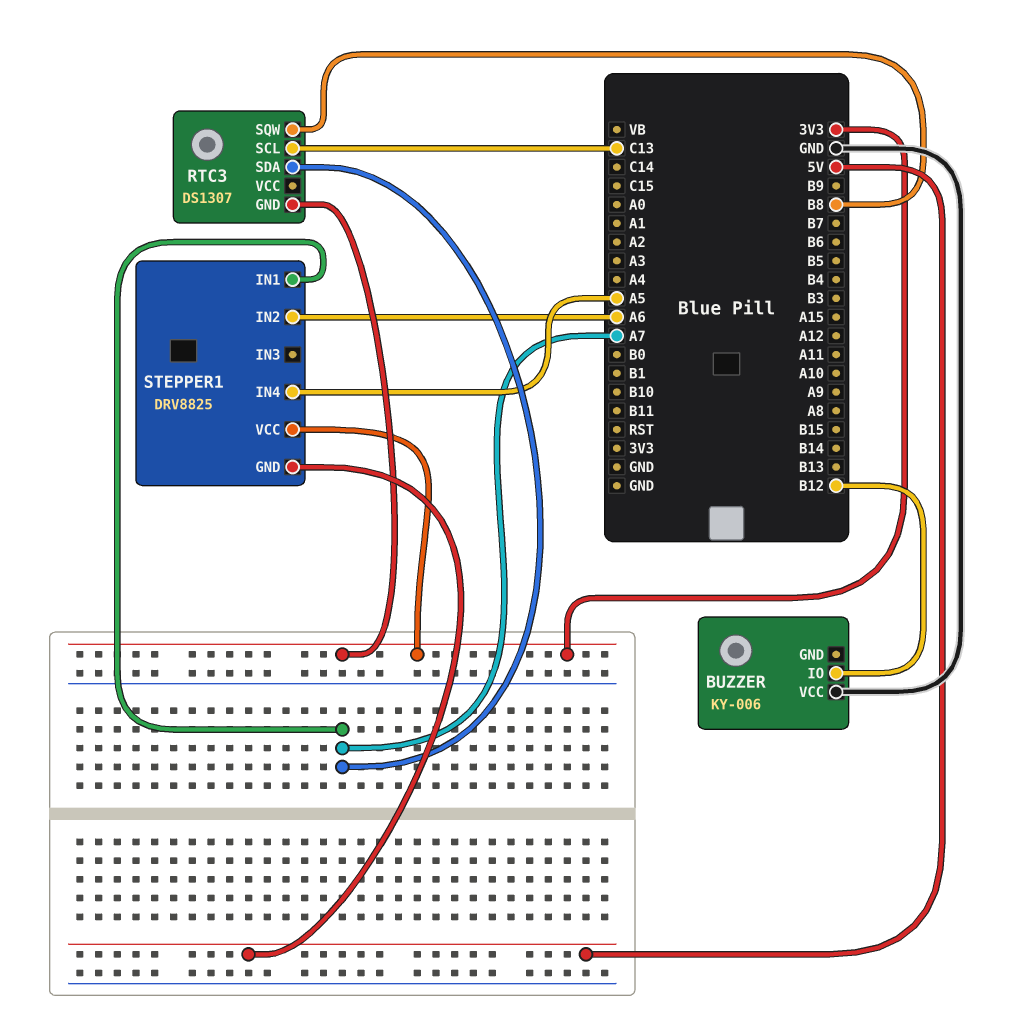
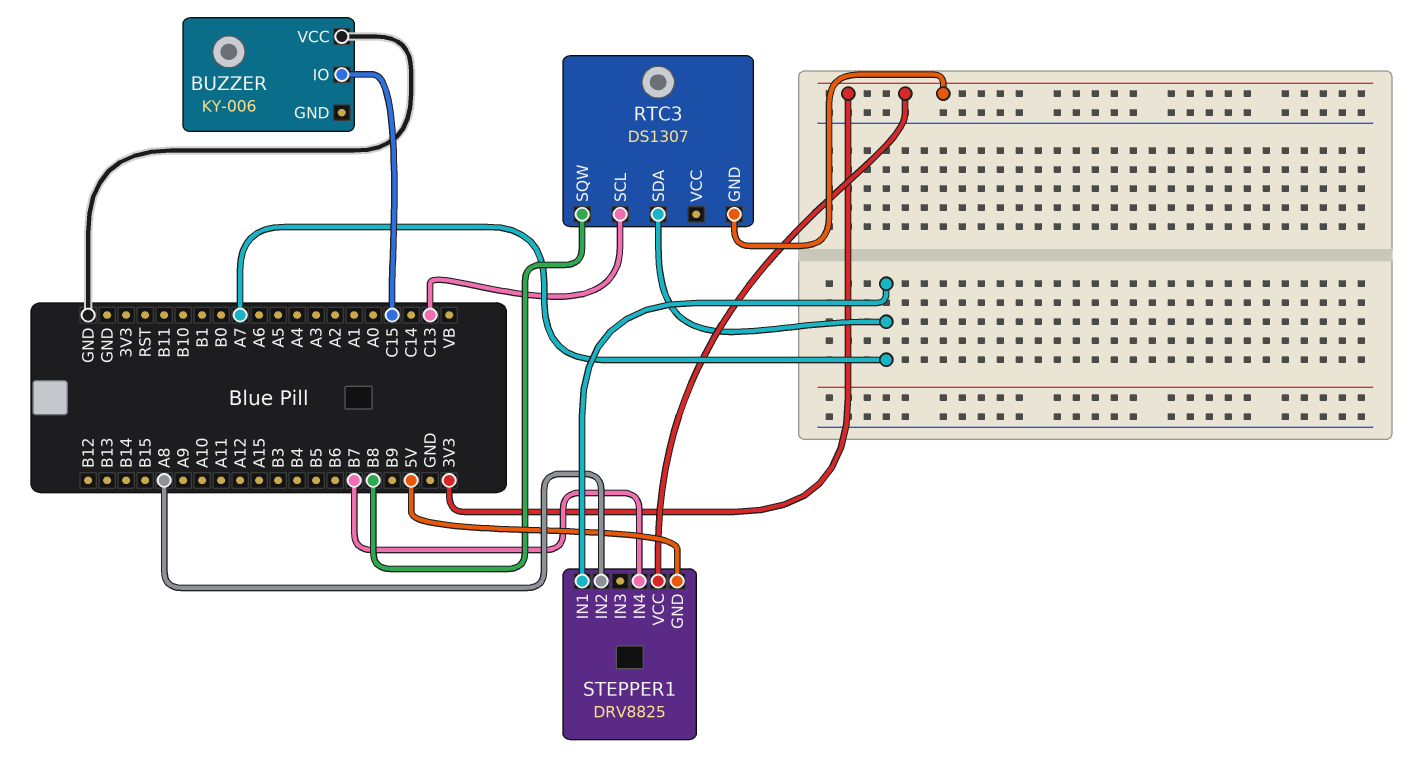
BUZZER pin IO: B12 -> C15
STEPPER1 pin IN2: A6 -> A8
STEPPER1 pin IN4: A5 -> B7

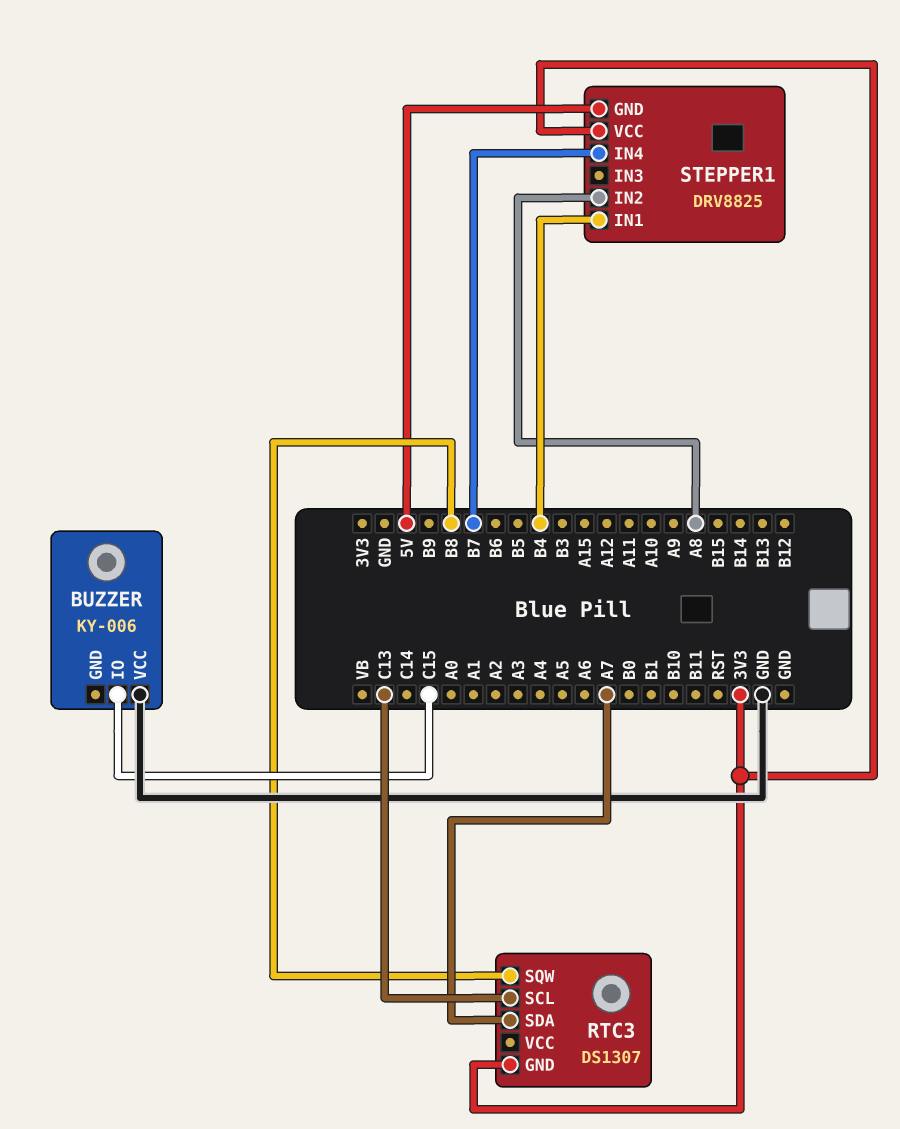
STEPPER1 pin IN1: A7 -> B4

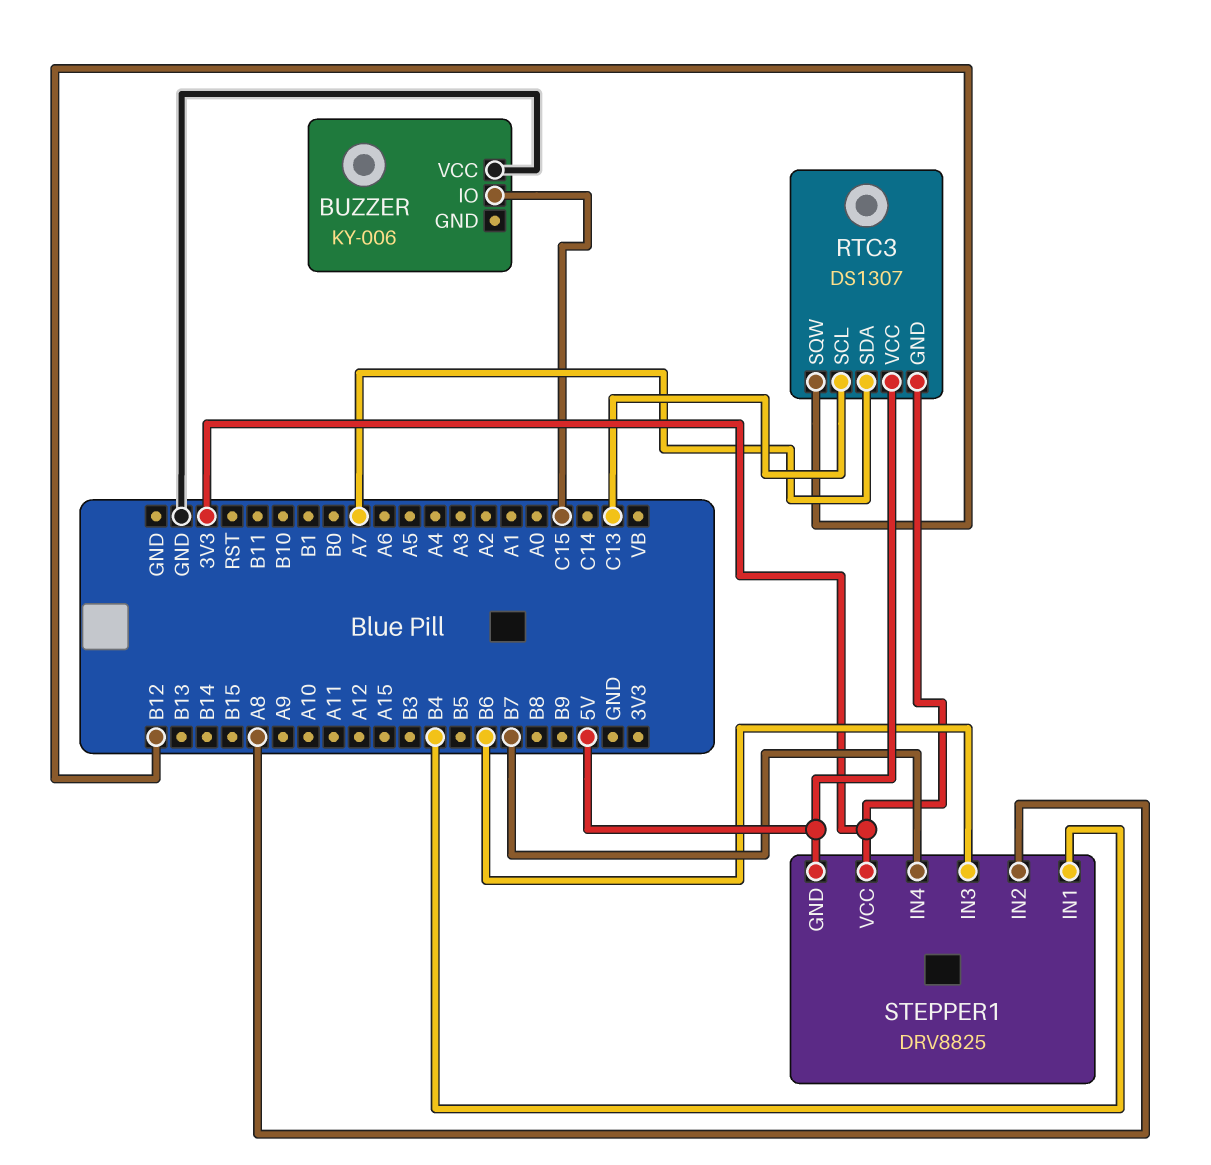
RTC3 pin SQW: B8 -> B12
RTC3 pin VCC: none -> 5V
STEPPER1 pin IN3: none -> B6

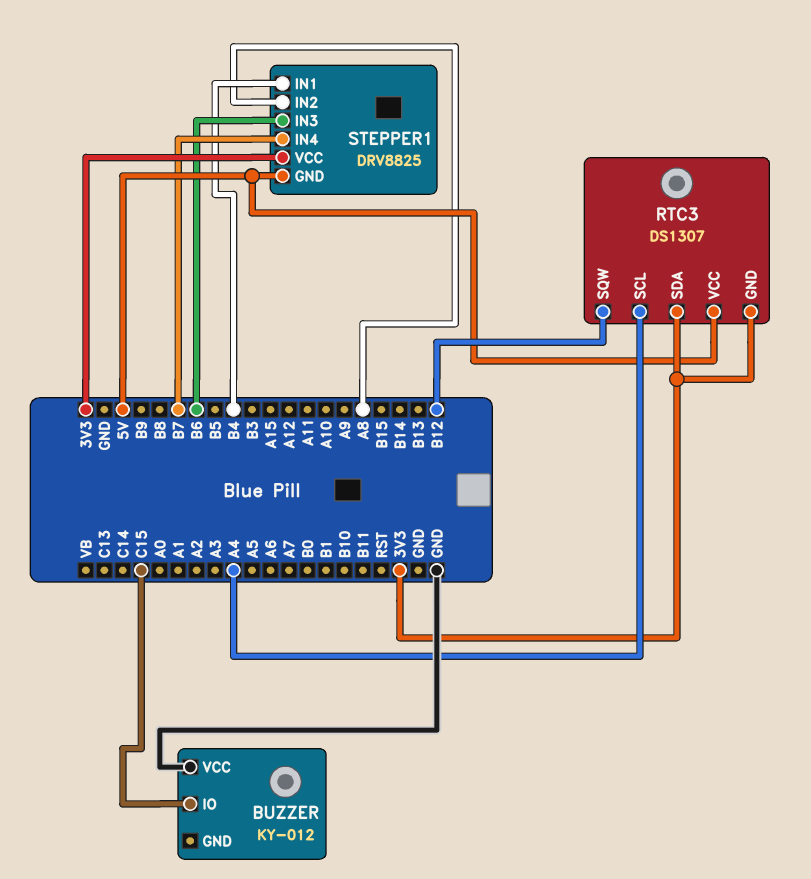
BUZZER: KY-006 -> KY-012
RTC3 pin SCL: C13 -> A4
RTC3 pin SDA: A7 -> 3V3

